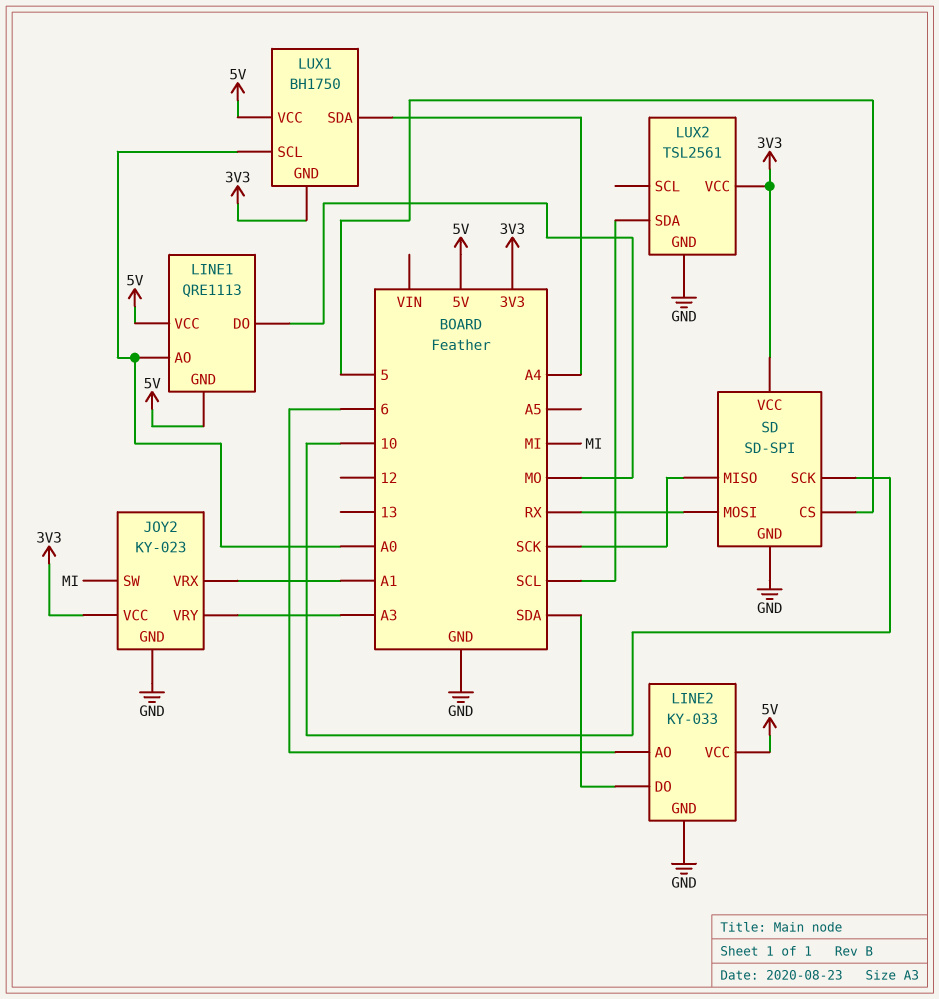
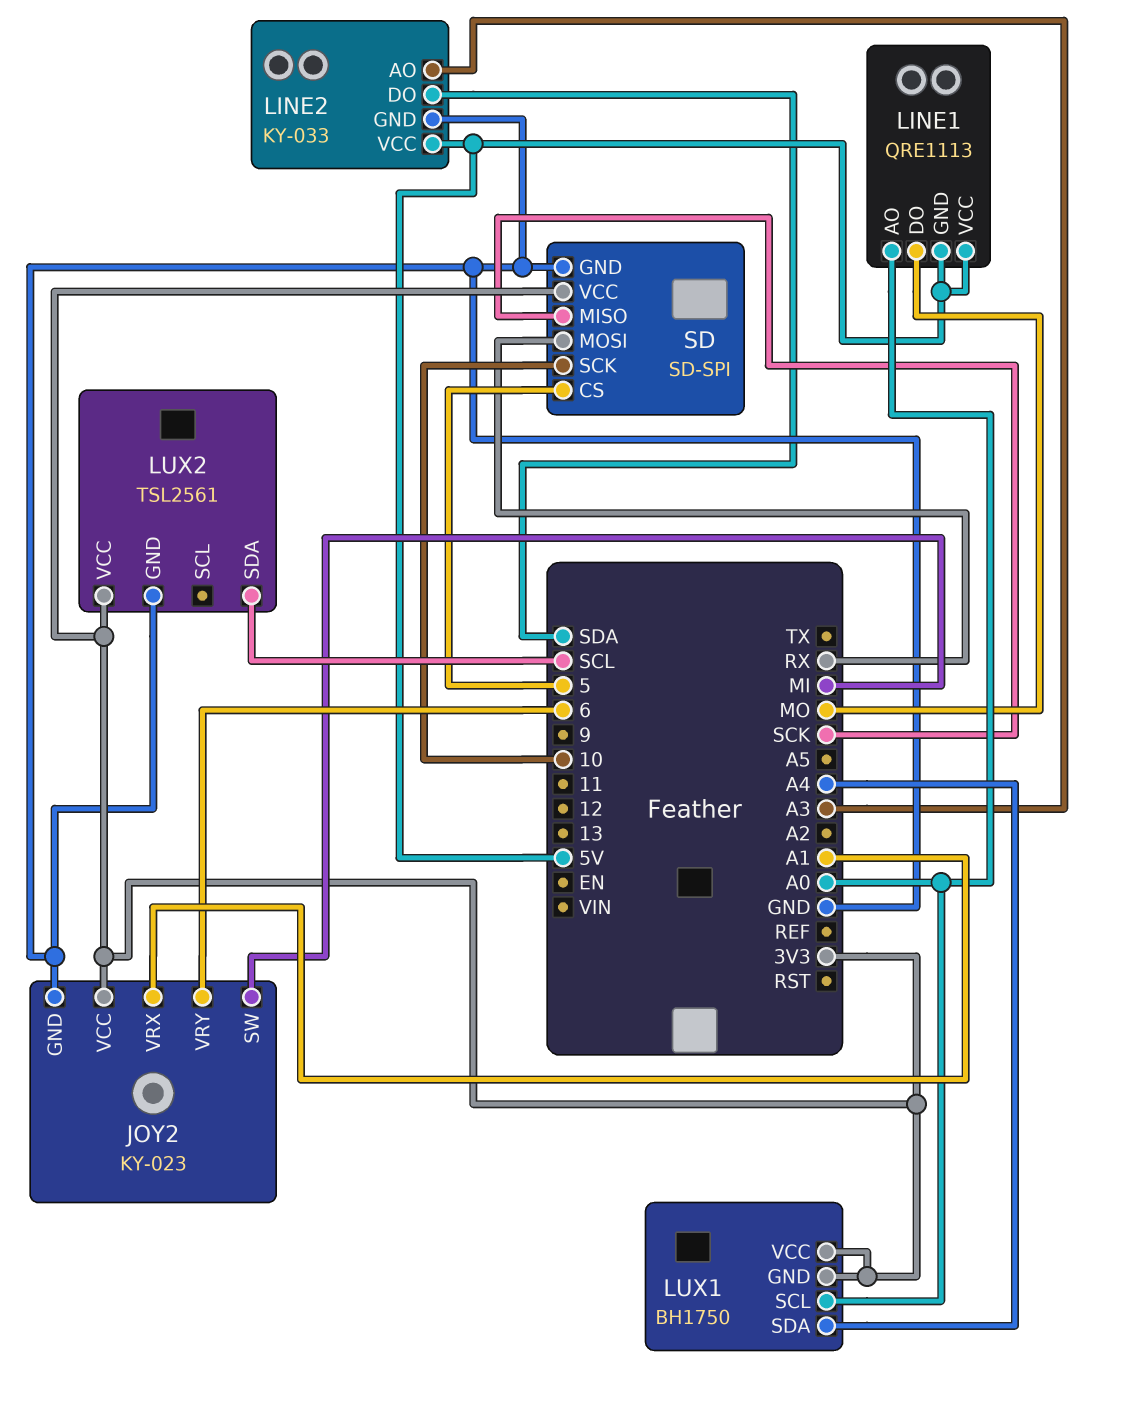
JOY2 pin VRY: A3 -> 6
LINE2 pin AO: 6 -> A3
LUX1 pin VCC: 5V -> 3V3

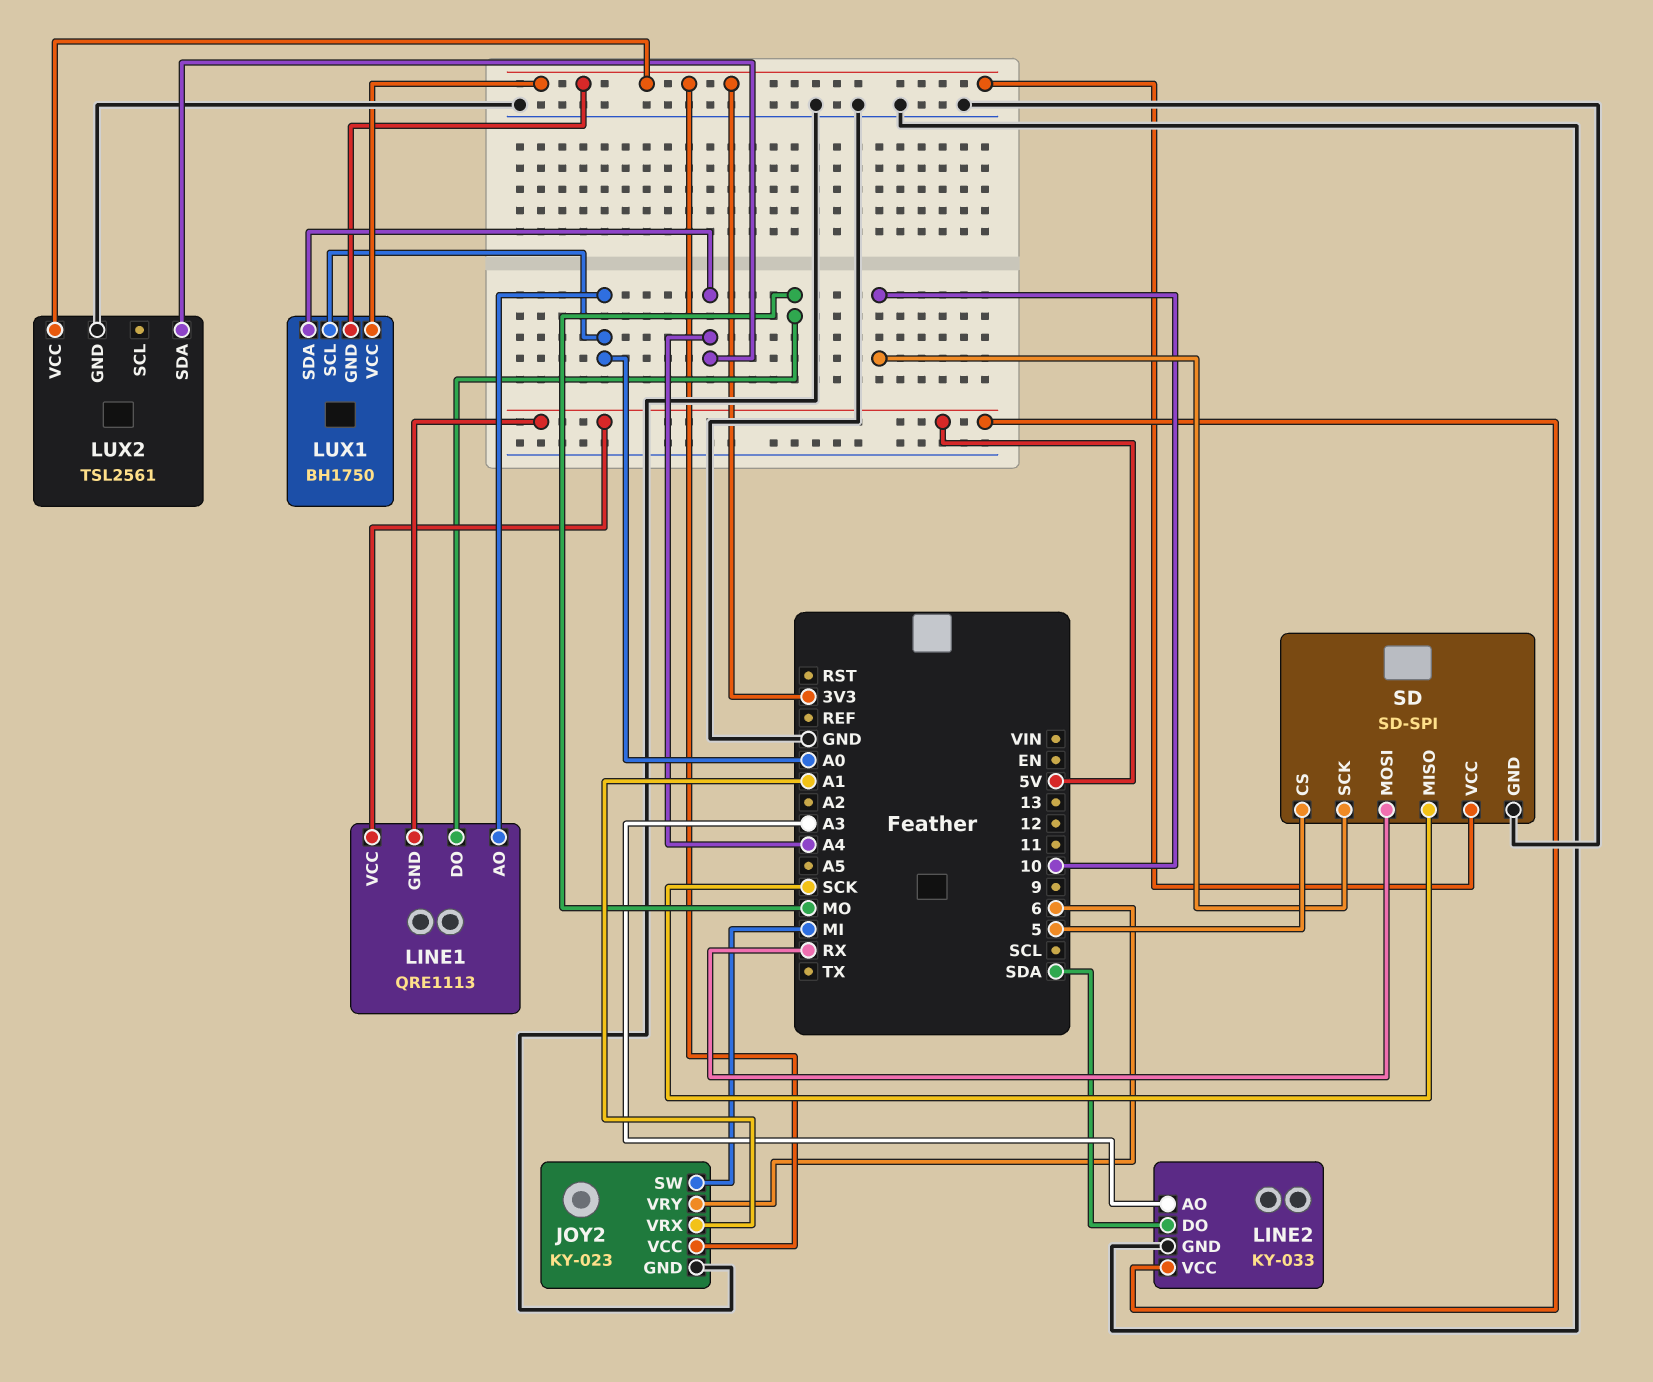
LUX2 pin SDA: SCL -> A4

